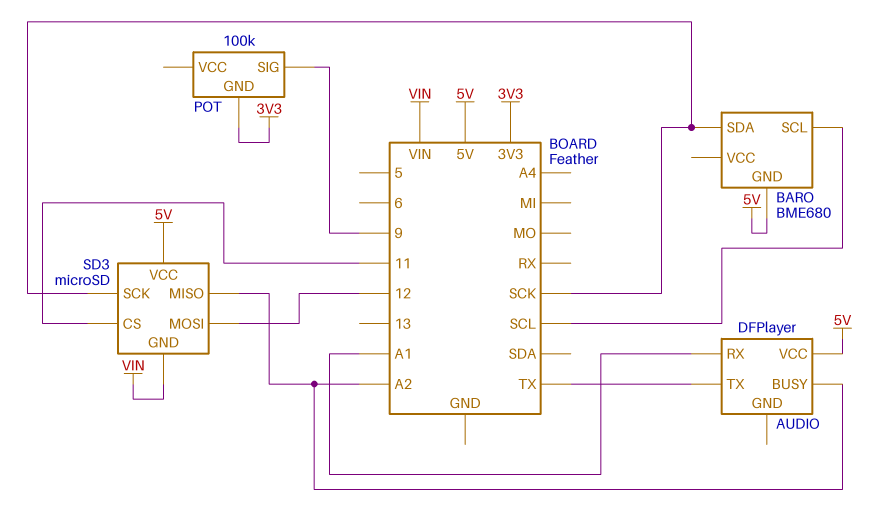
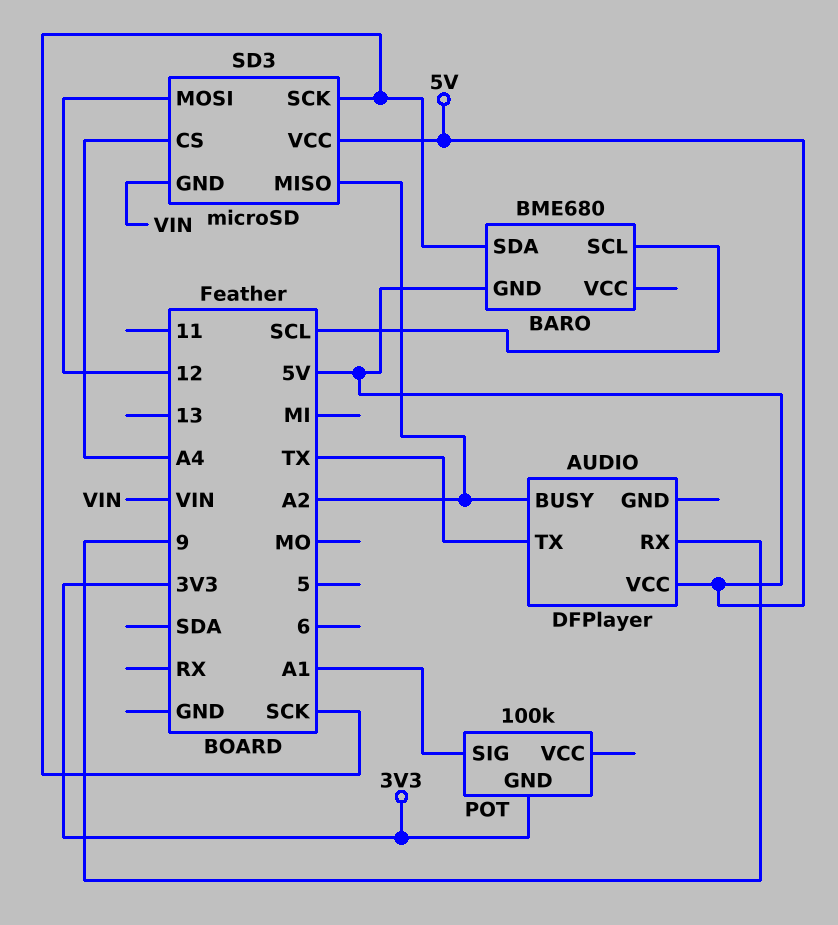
AUDIO pin RX: A1 -> 9
POT pin SIG: 9 -> A1
SD3 pin CS: 11 -> A4

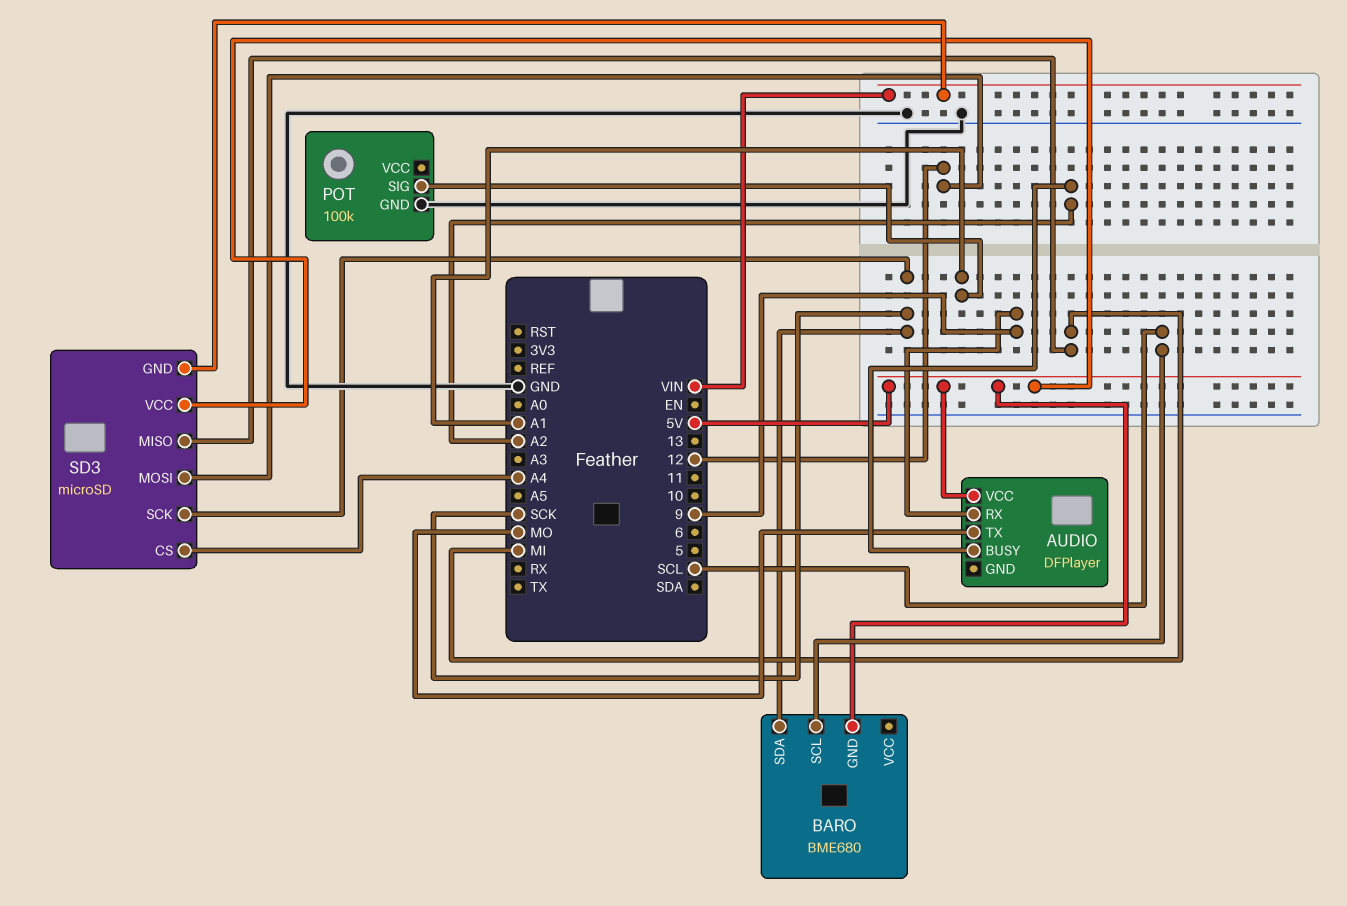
AUDIO pin TX: TX -> MO
POT pin GND: 3V3 -> GND
SD3 pin MISO: A2 -> MI

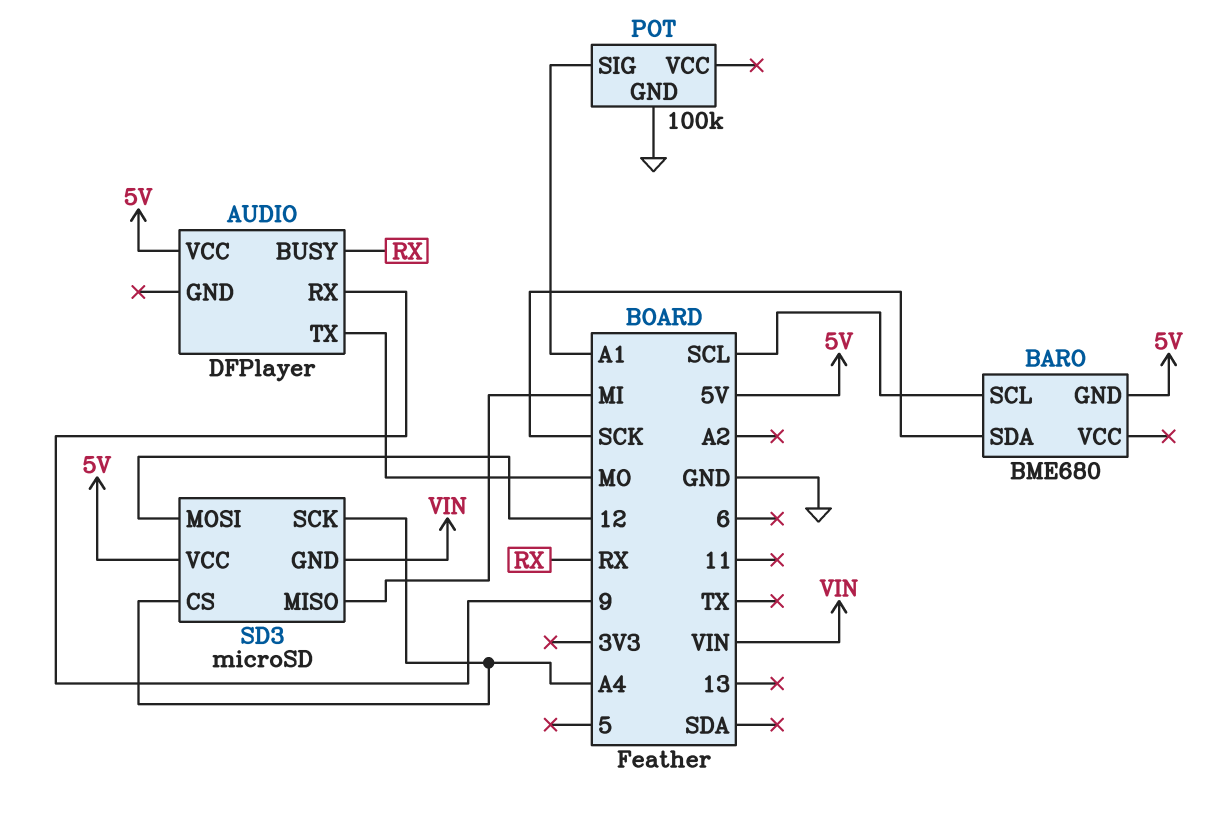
AUDIO pin BUSY: A2 -> RX
SD3 pin SCK: SCK -> A4

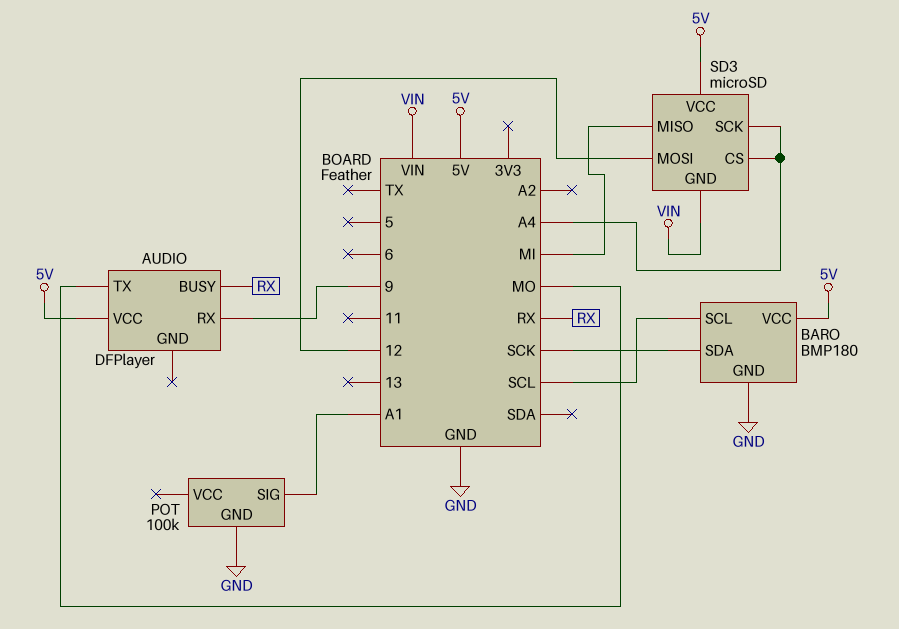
BARO: BME680 -> BMP180
BARO pin GND: 5V -> GND
BARO pin VCC: none -> 5V

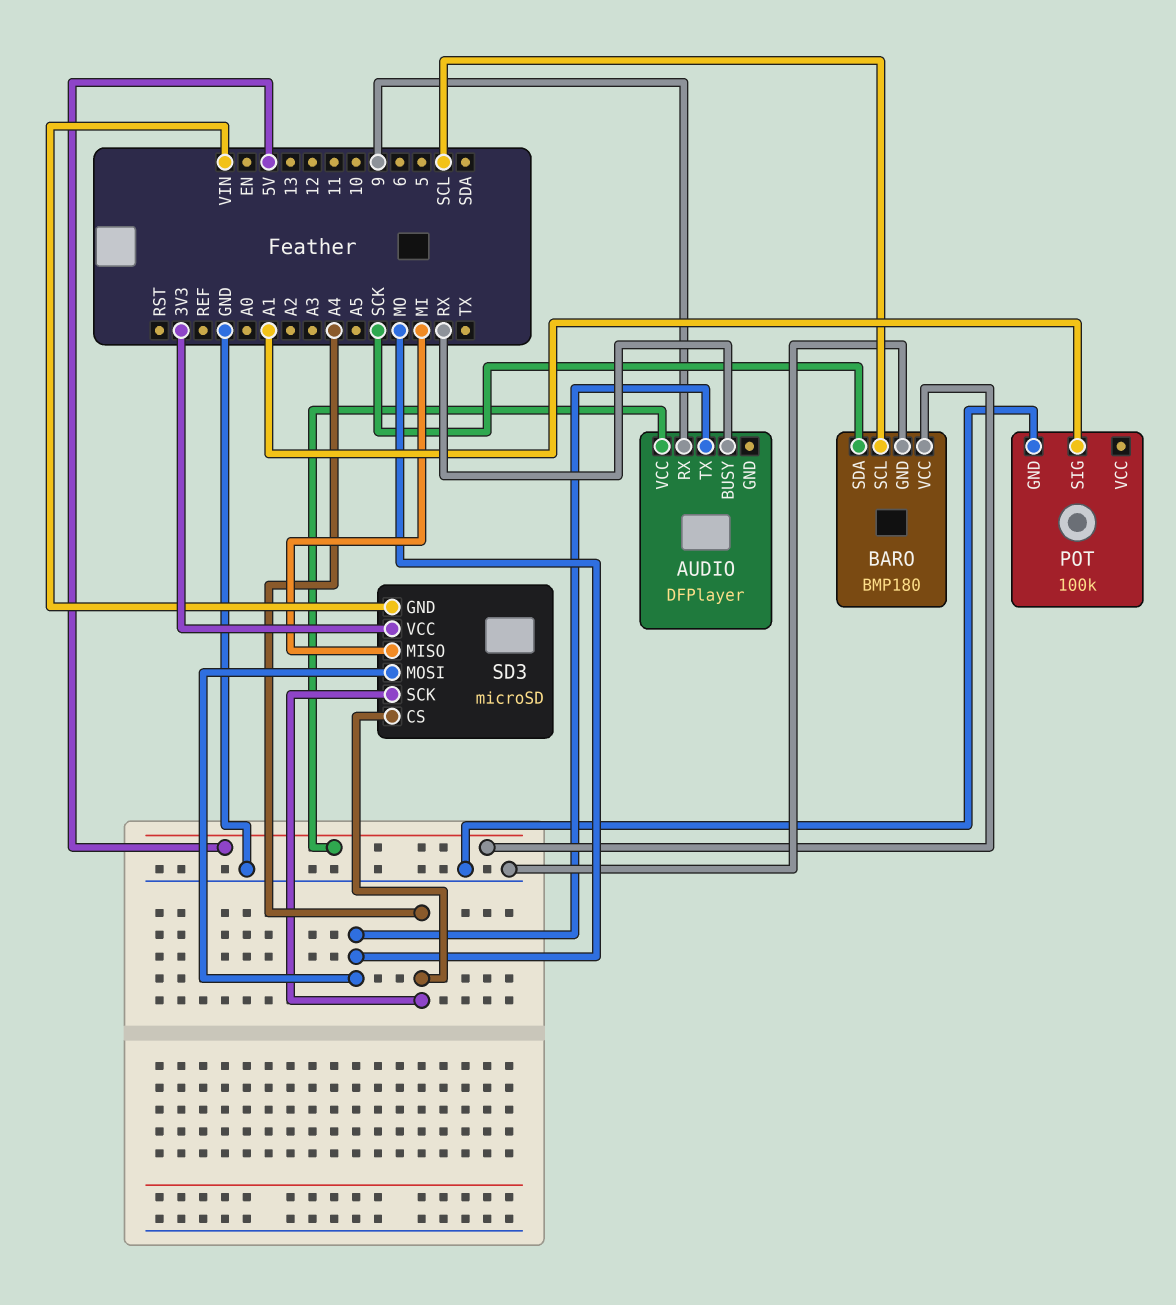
SD3 pin MOSI: 12 -> MO
SD3 pin VCC: 5V -> 3V3

